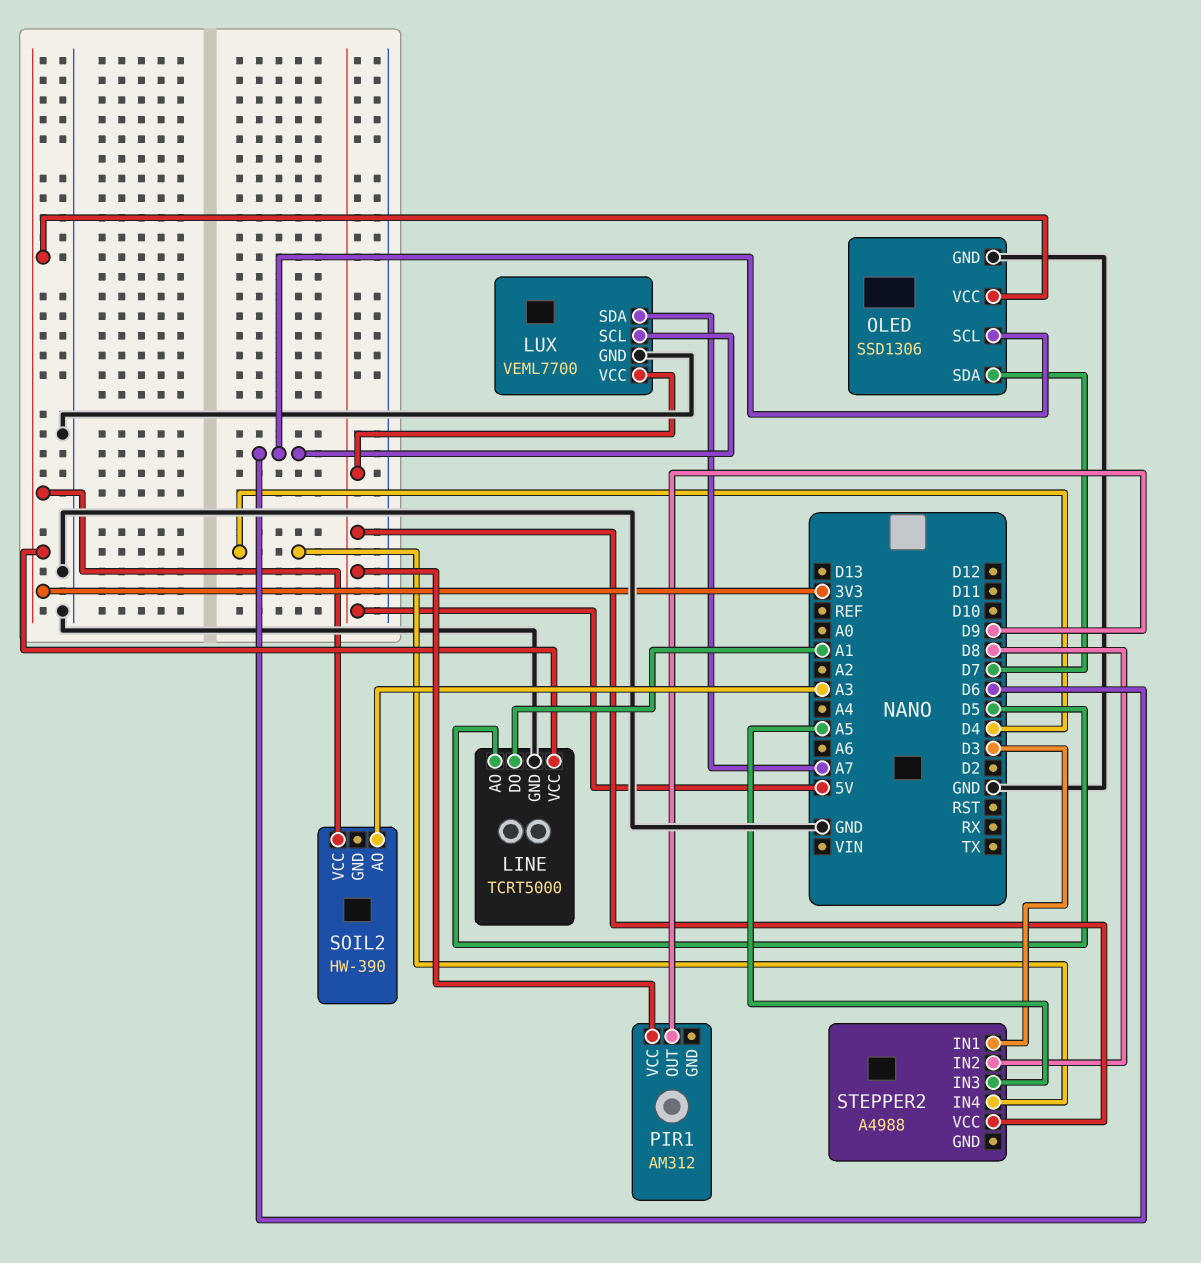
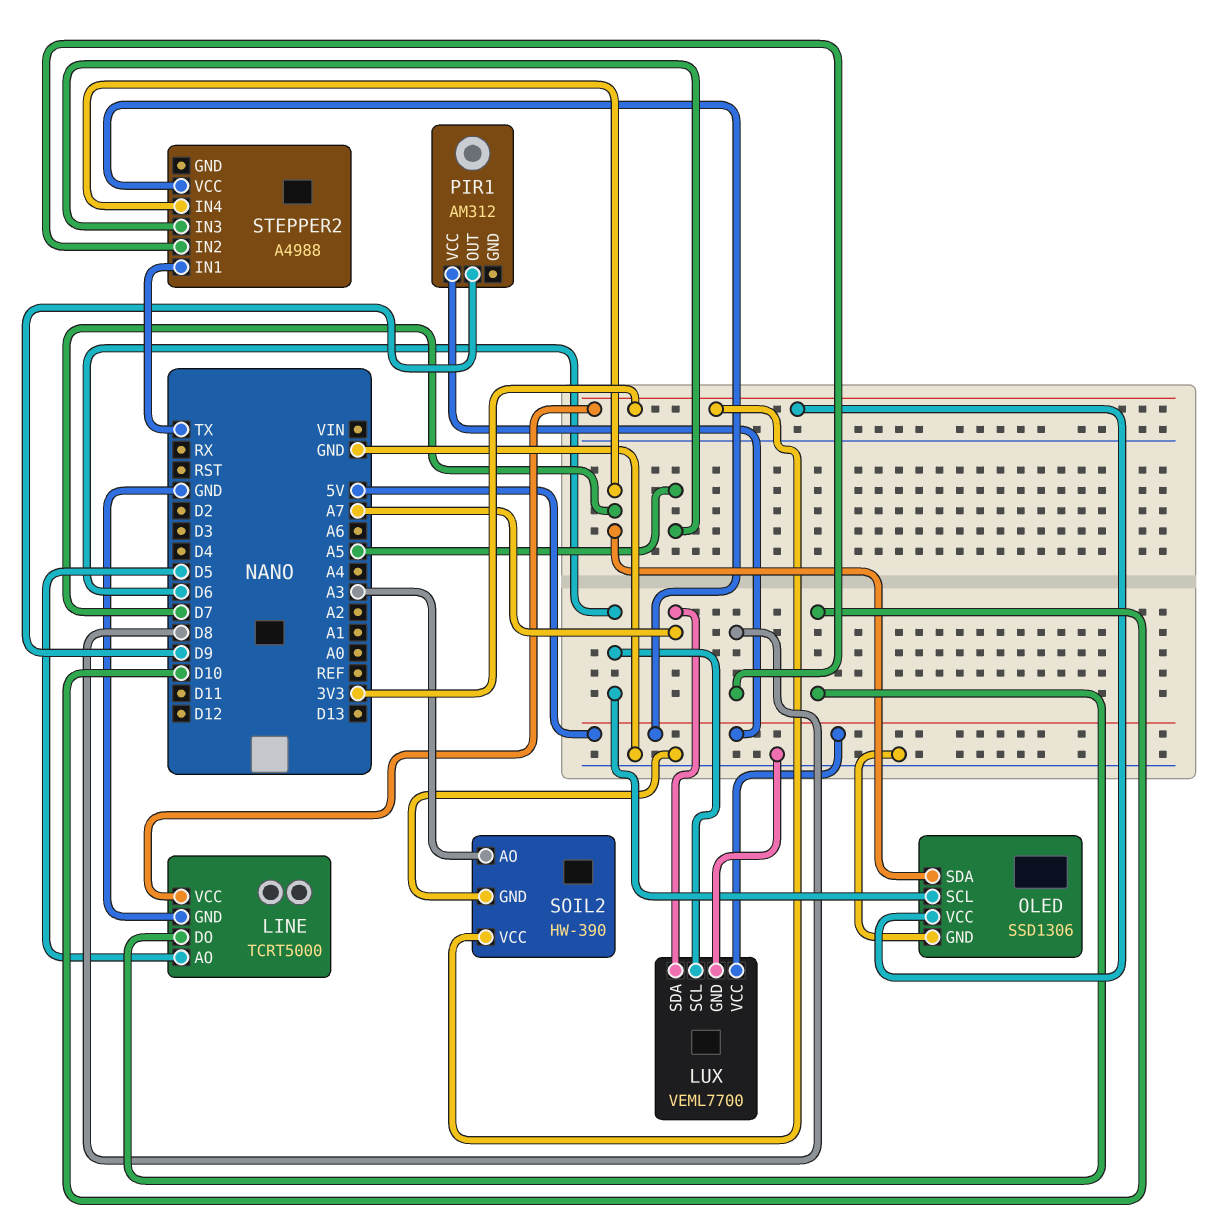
LINE pin DO: A1 -> D10
SOIL2 pin GND: none -> GND
STEPPER2 pin IN1: D3 -> TX
STEPPER2 pin IN4: D4 -> D7

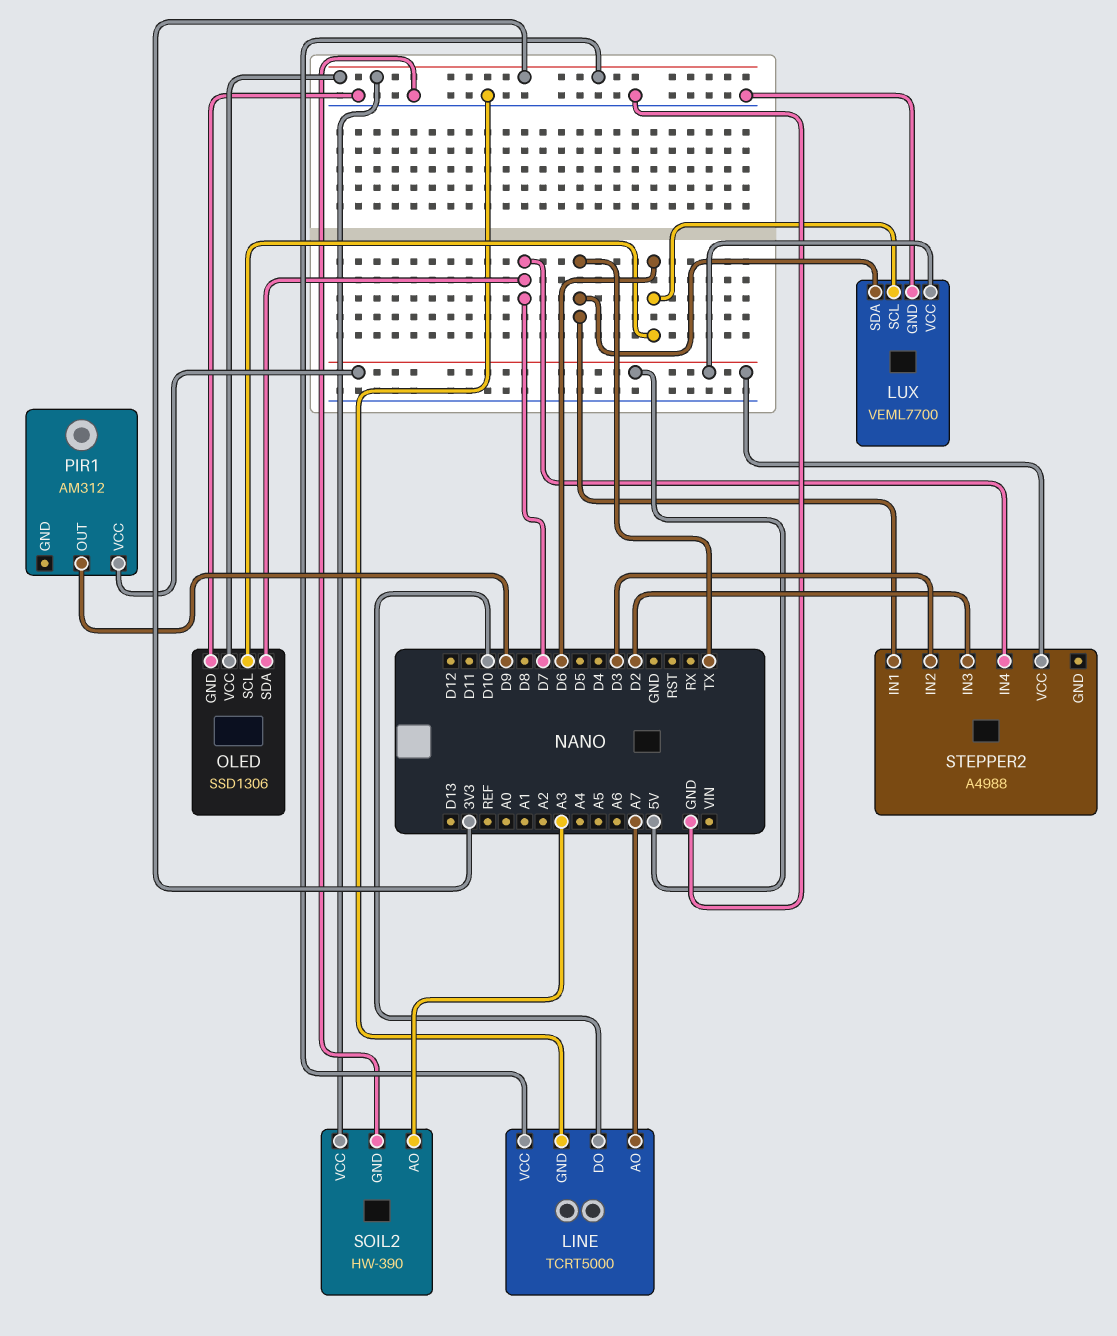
LINE pin AO: D5 -> A7
LUX pin SDA: A7 -> TX
STEPPER2 pin IN2: D8 -> D3
STEPPER2 pin IN3: A5 -> D2

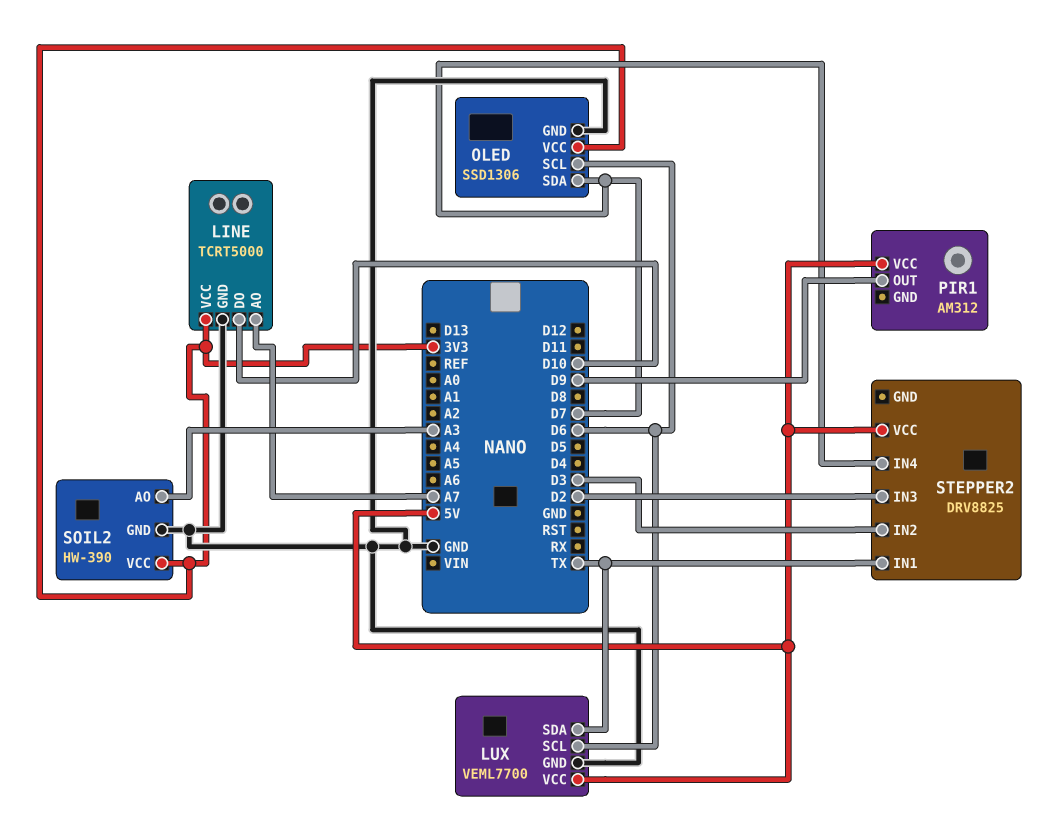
STEPPER2: A4988 -> DRV8825

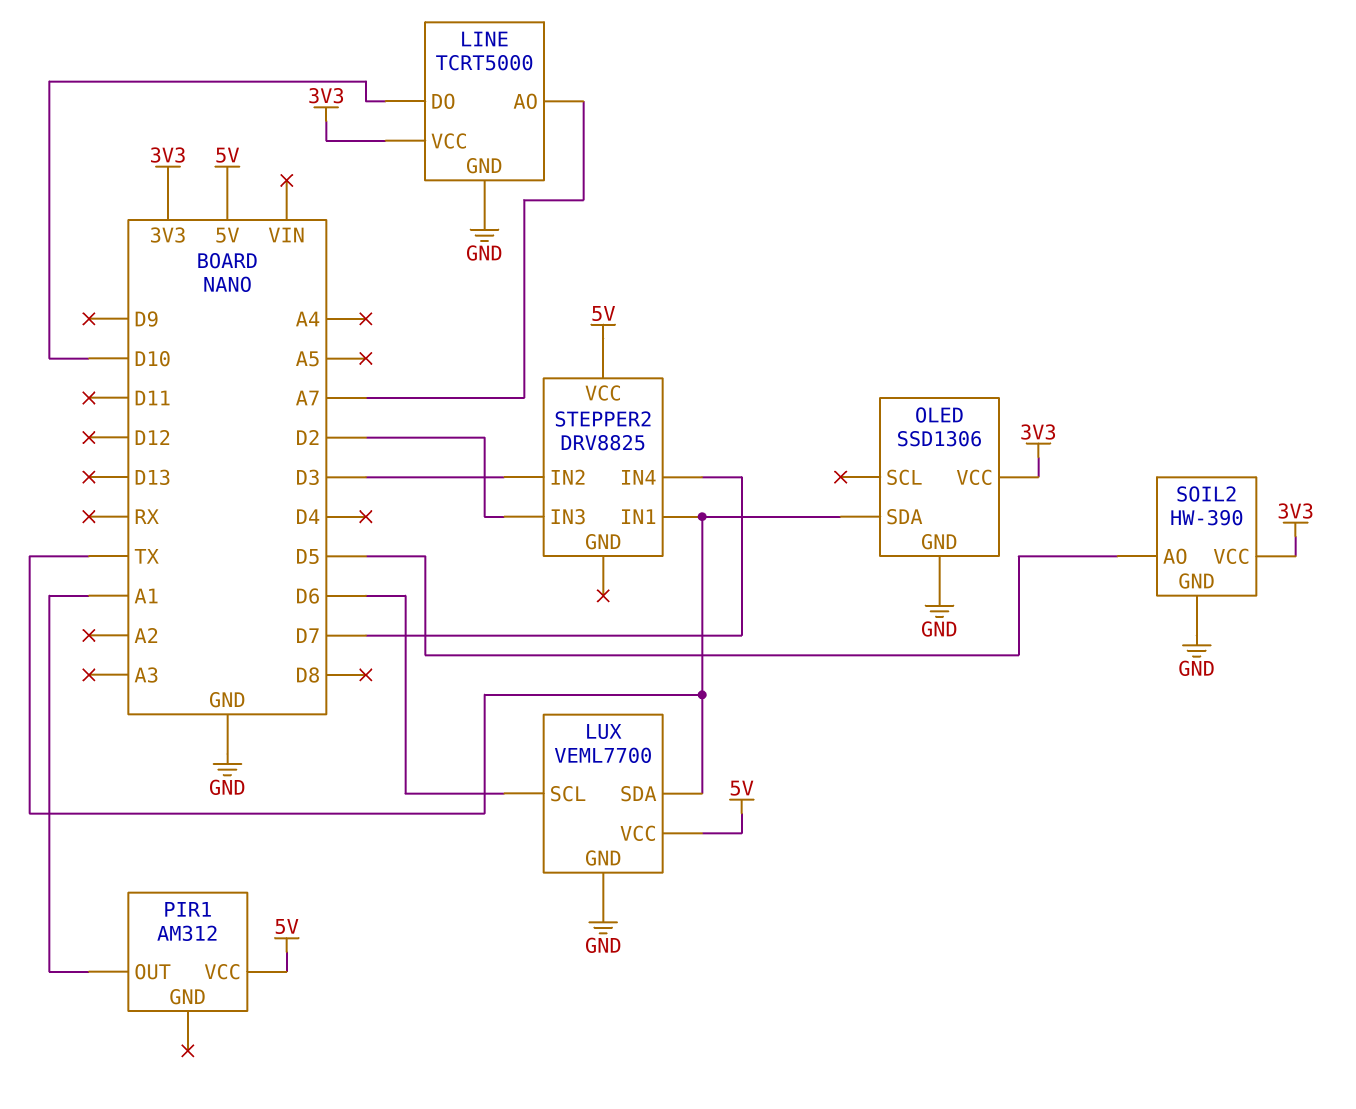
OLED pin SCL: D6 -> none
OLED pin SDA: D7 -> TX
PIR1 pin OUT: D9 -> A1
SOIL2 pin AO: A3 -> D5

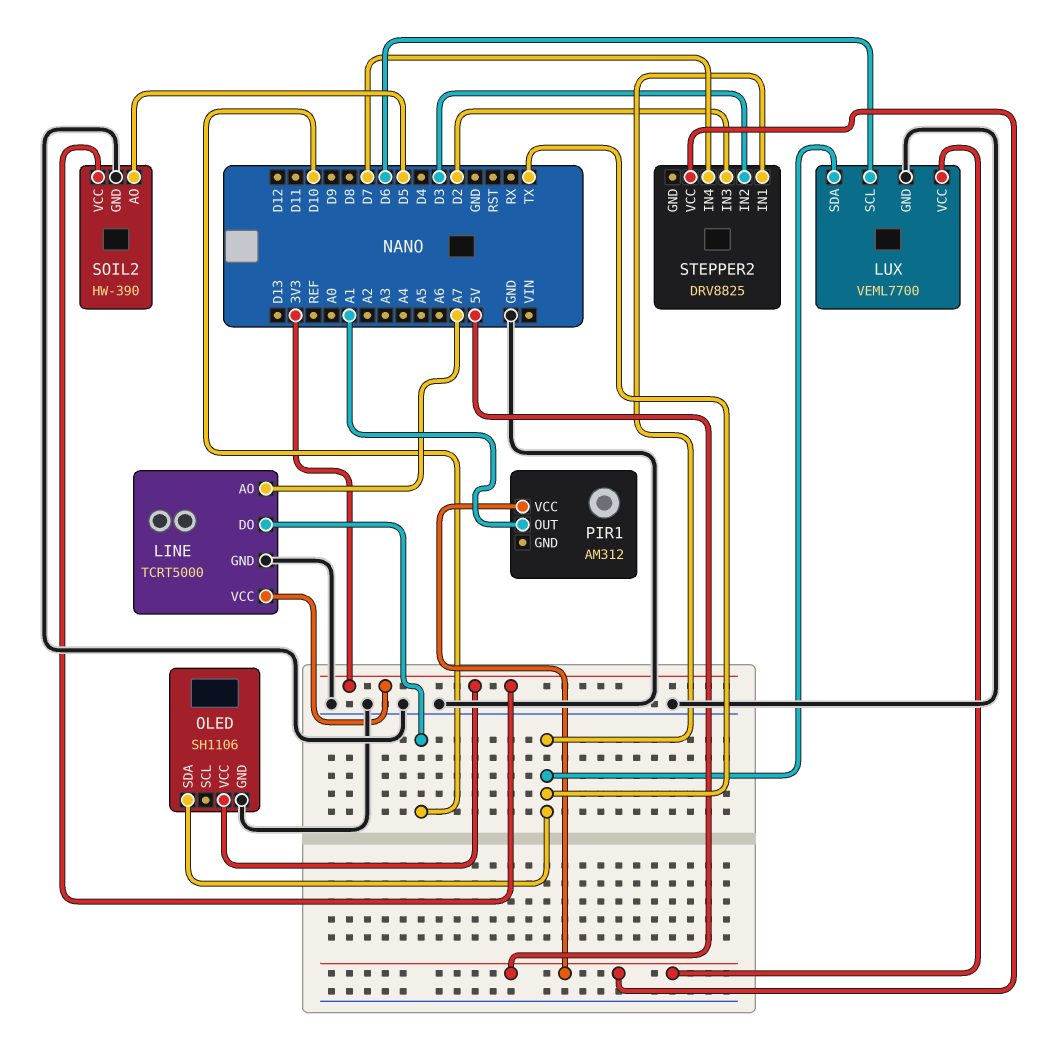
OLED: SSD1306 -> SH1106

